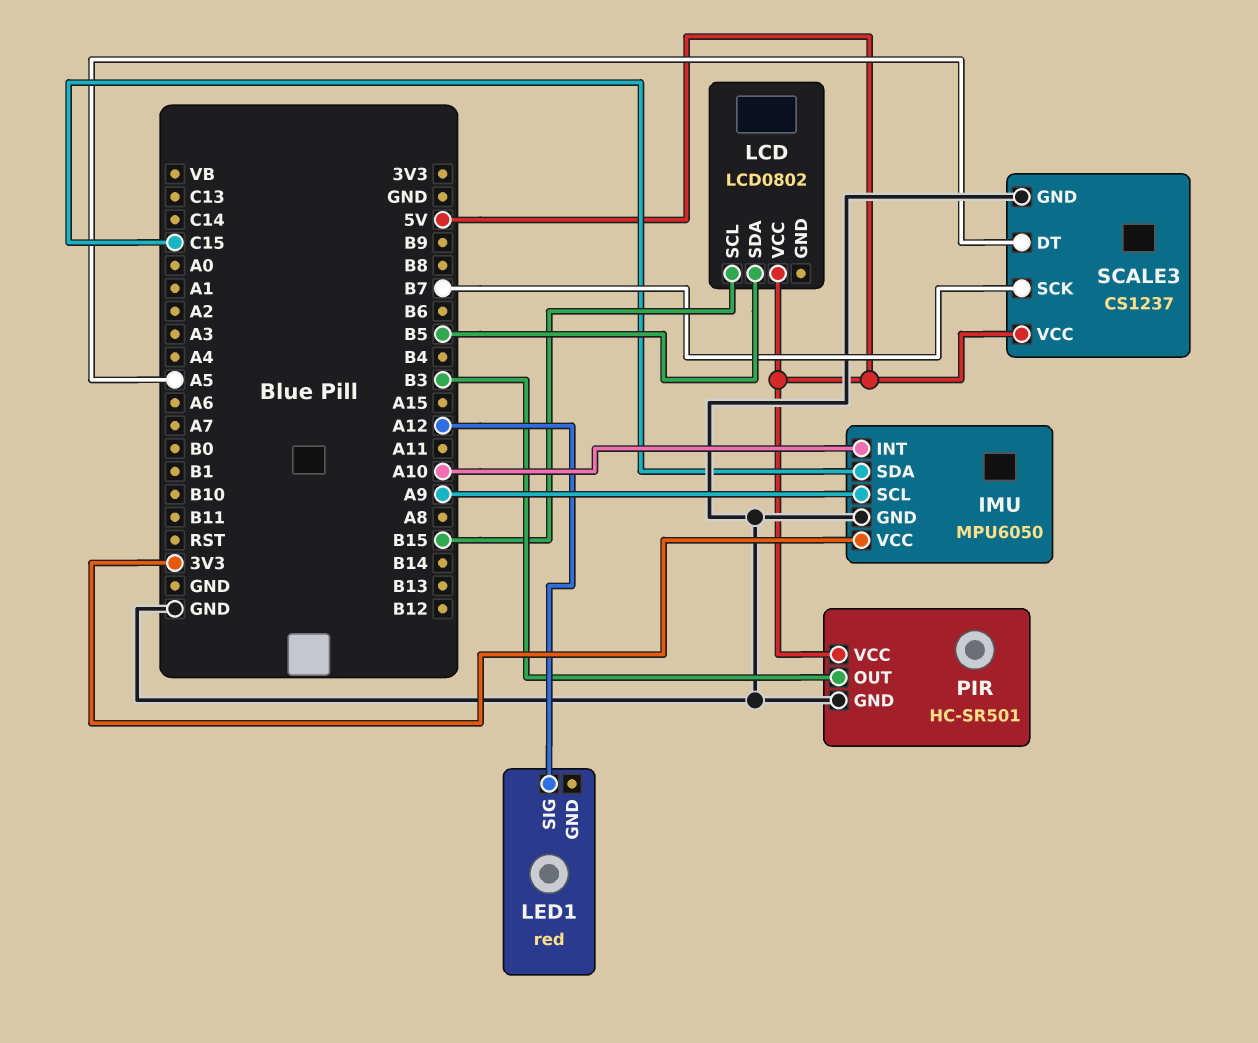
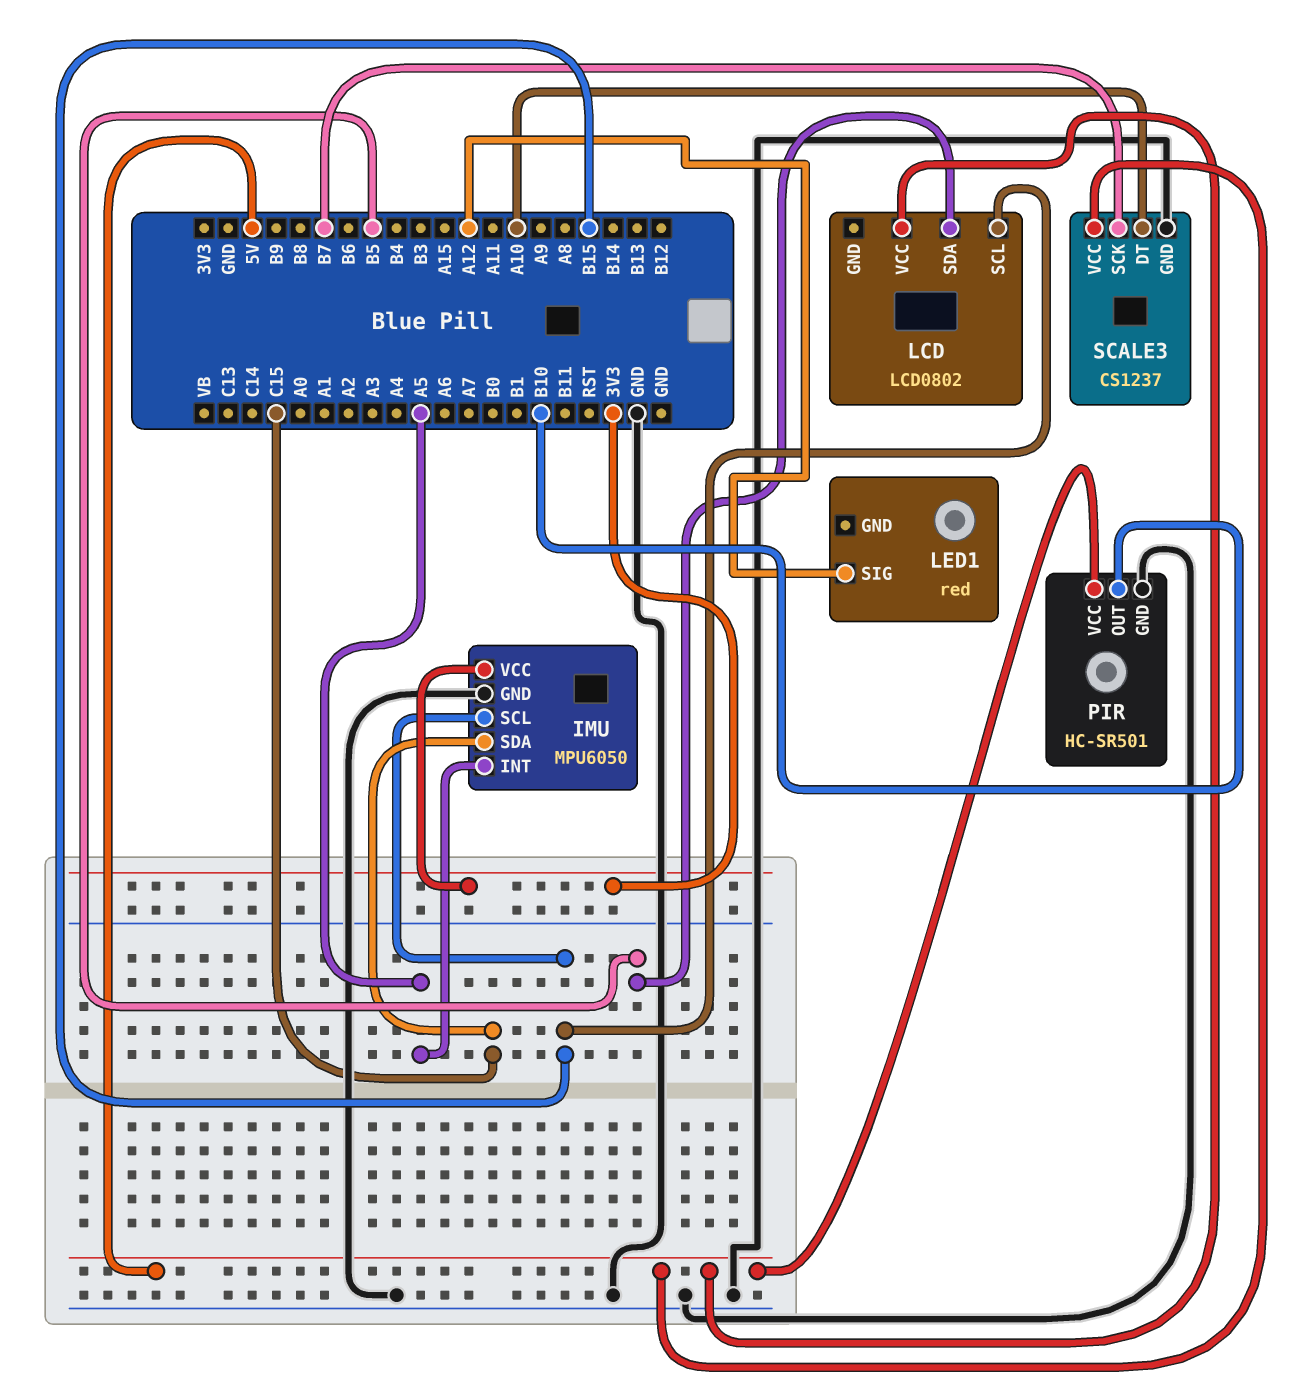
IMU pin INT: A10 -> A5
IMU pin SCL: A9 -> B15
PIR pin OUT: B3 -> B10
SCALE3 pin DT: A5 -> A10

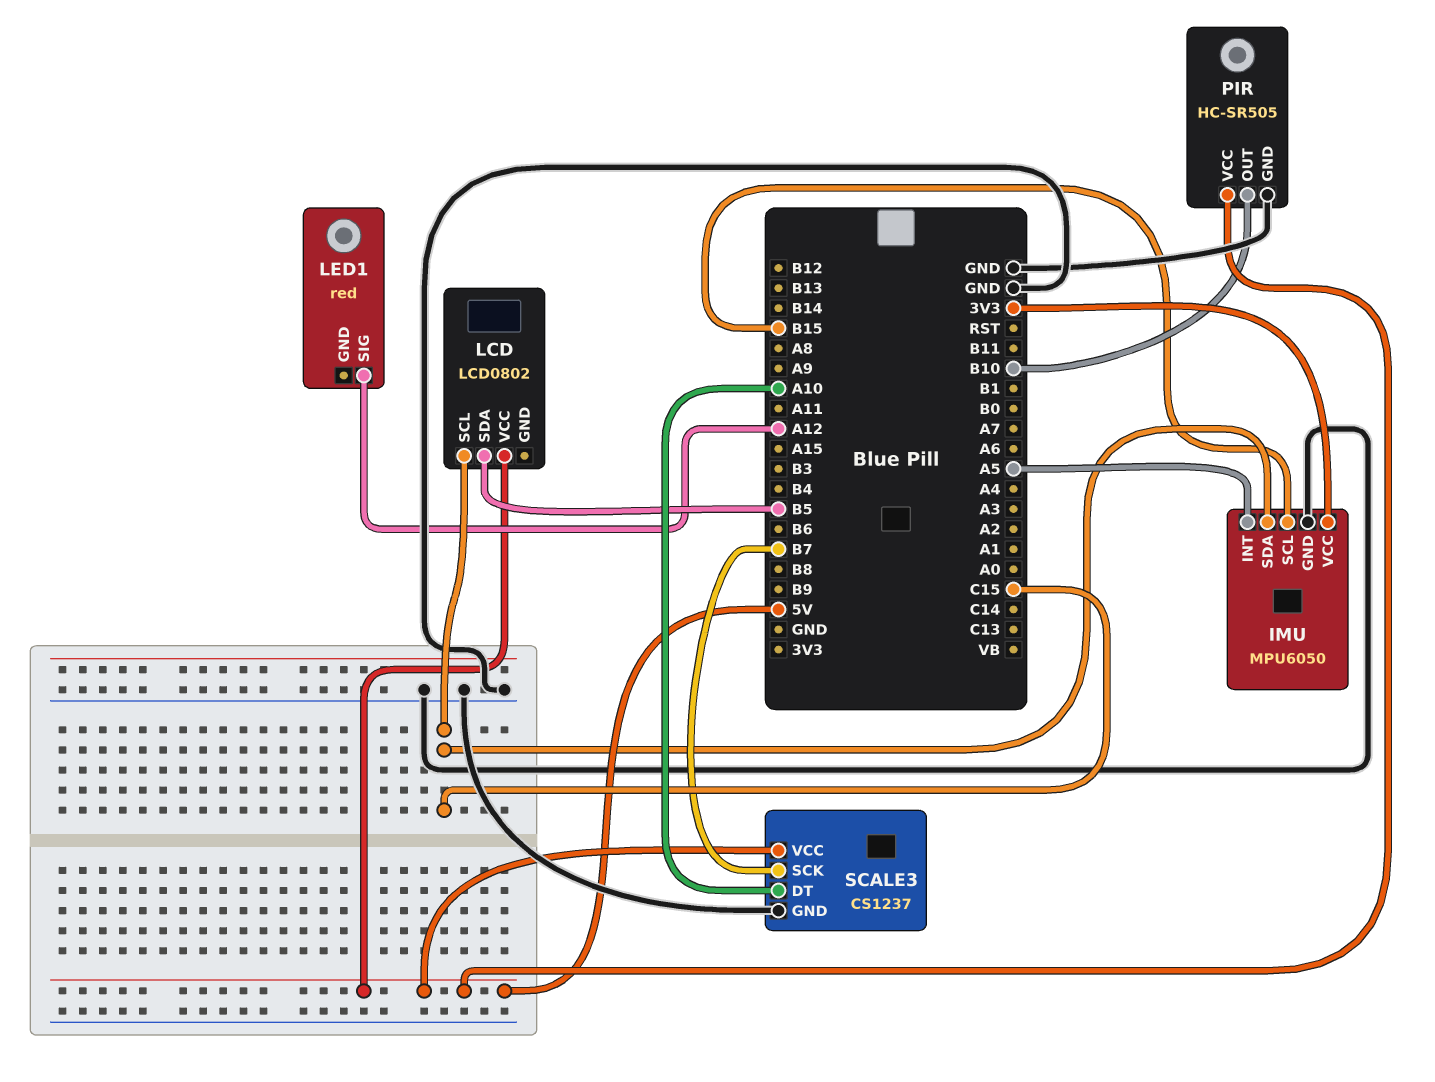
LCD pin SCL: B15 -> C15
PIR: HC-SR501 -> HC-SR505

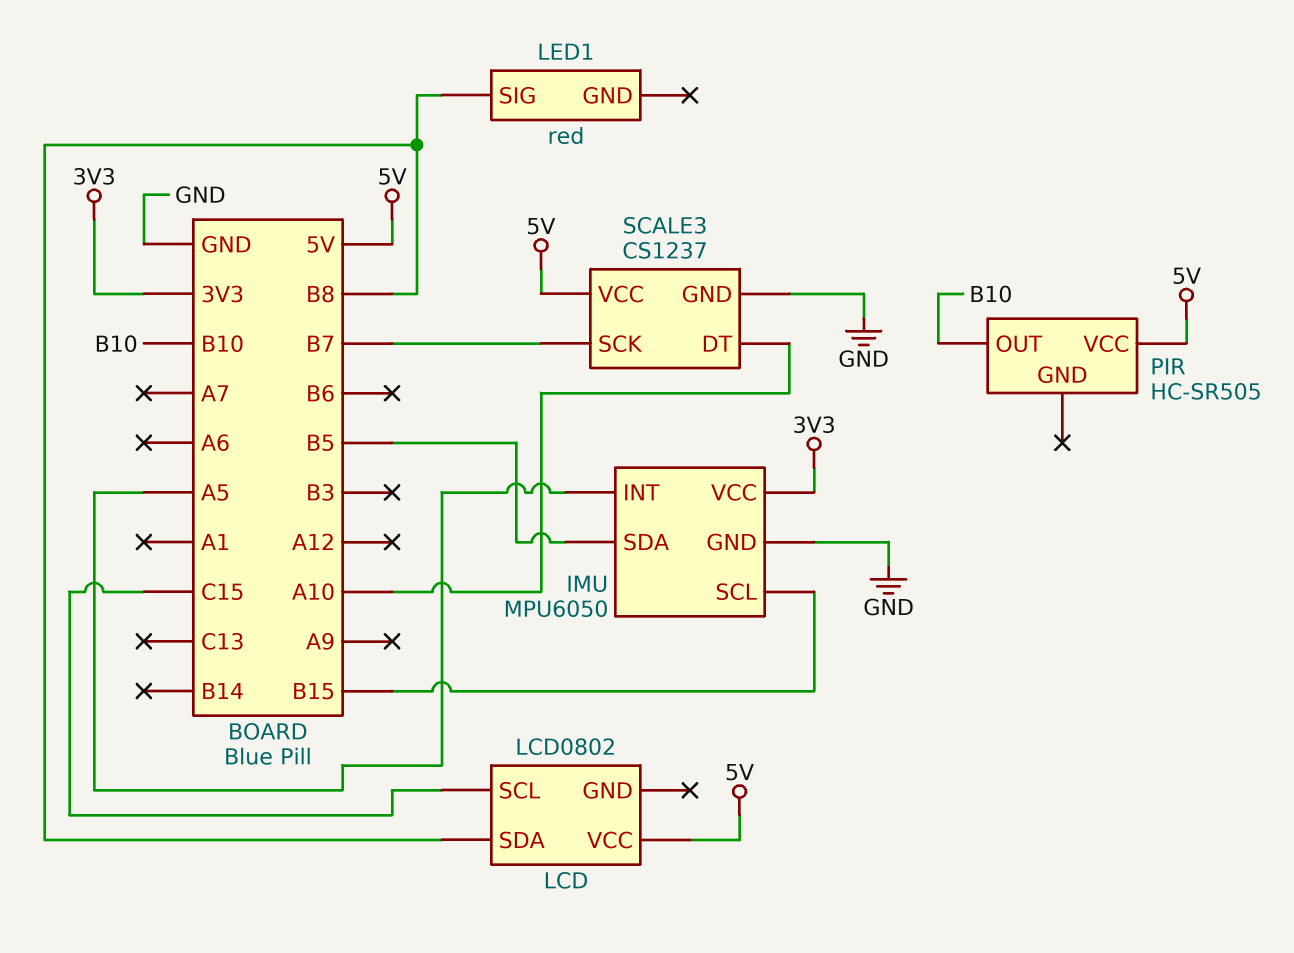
IMU pin SDA: C15 -> B5
LCD pin SDA: B5 -> B8
LED1 pin SIG: A12 -> B8
PIR pin GND: GND -> none

